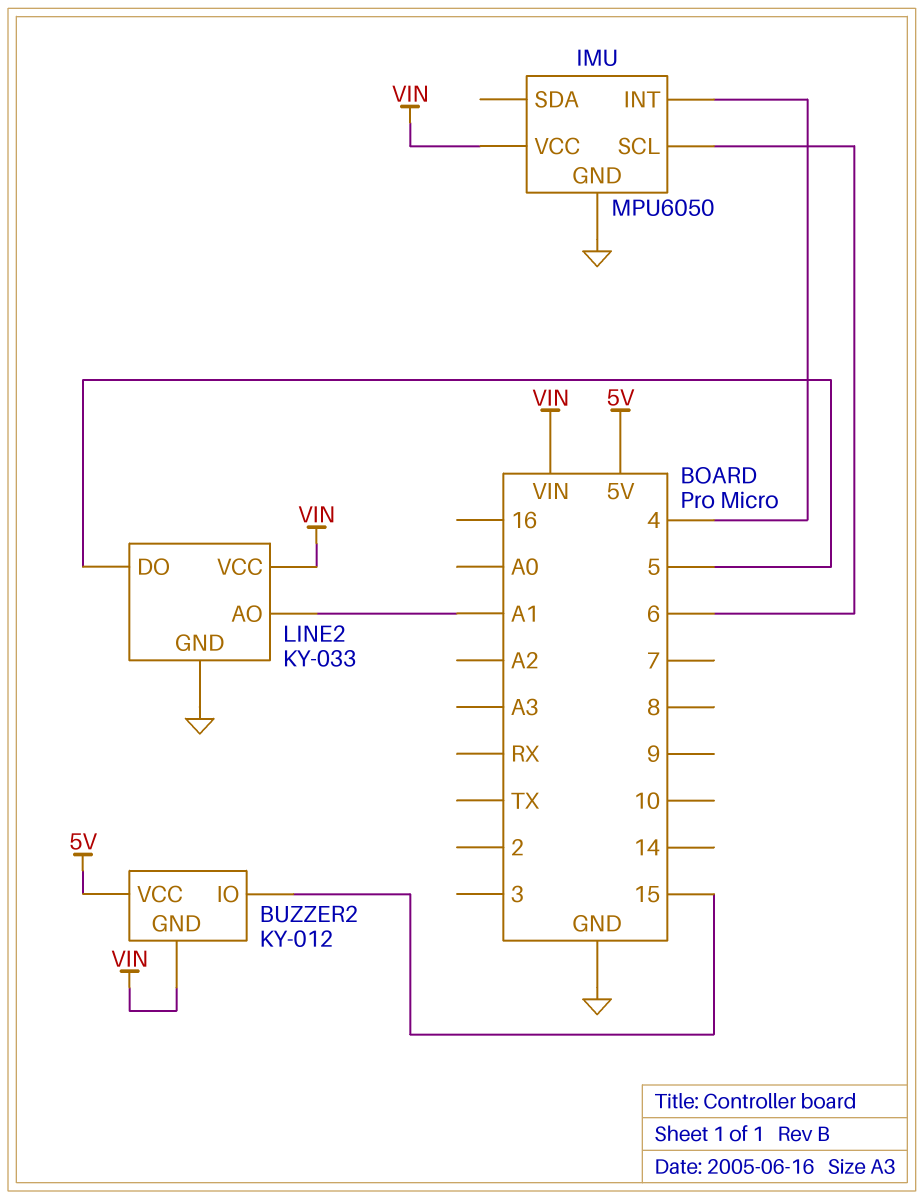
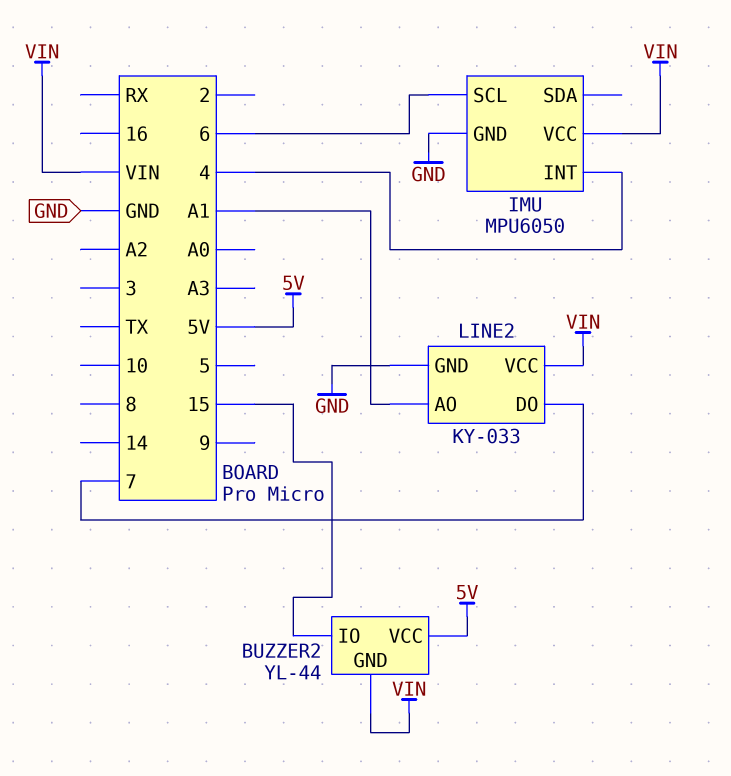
BUZZER2: KY-012 -> YL-44
LINE2 pin DO: 5 -> 7

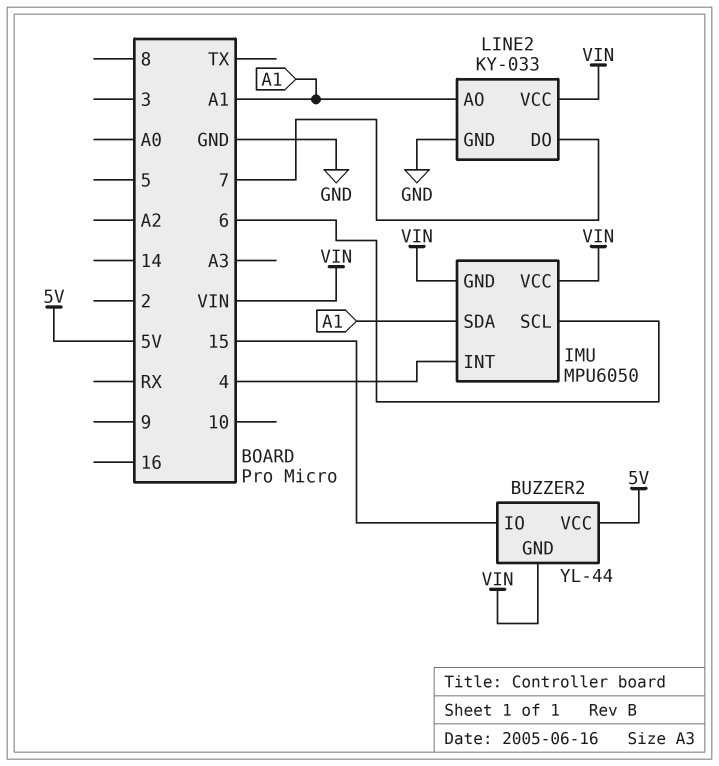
IMU pin GND: GND -> VIN
IMU pin SDA: none -> A1

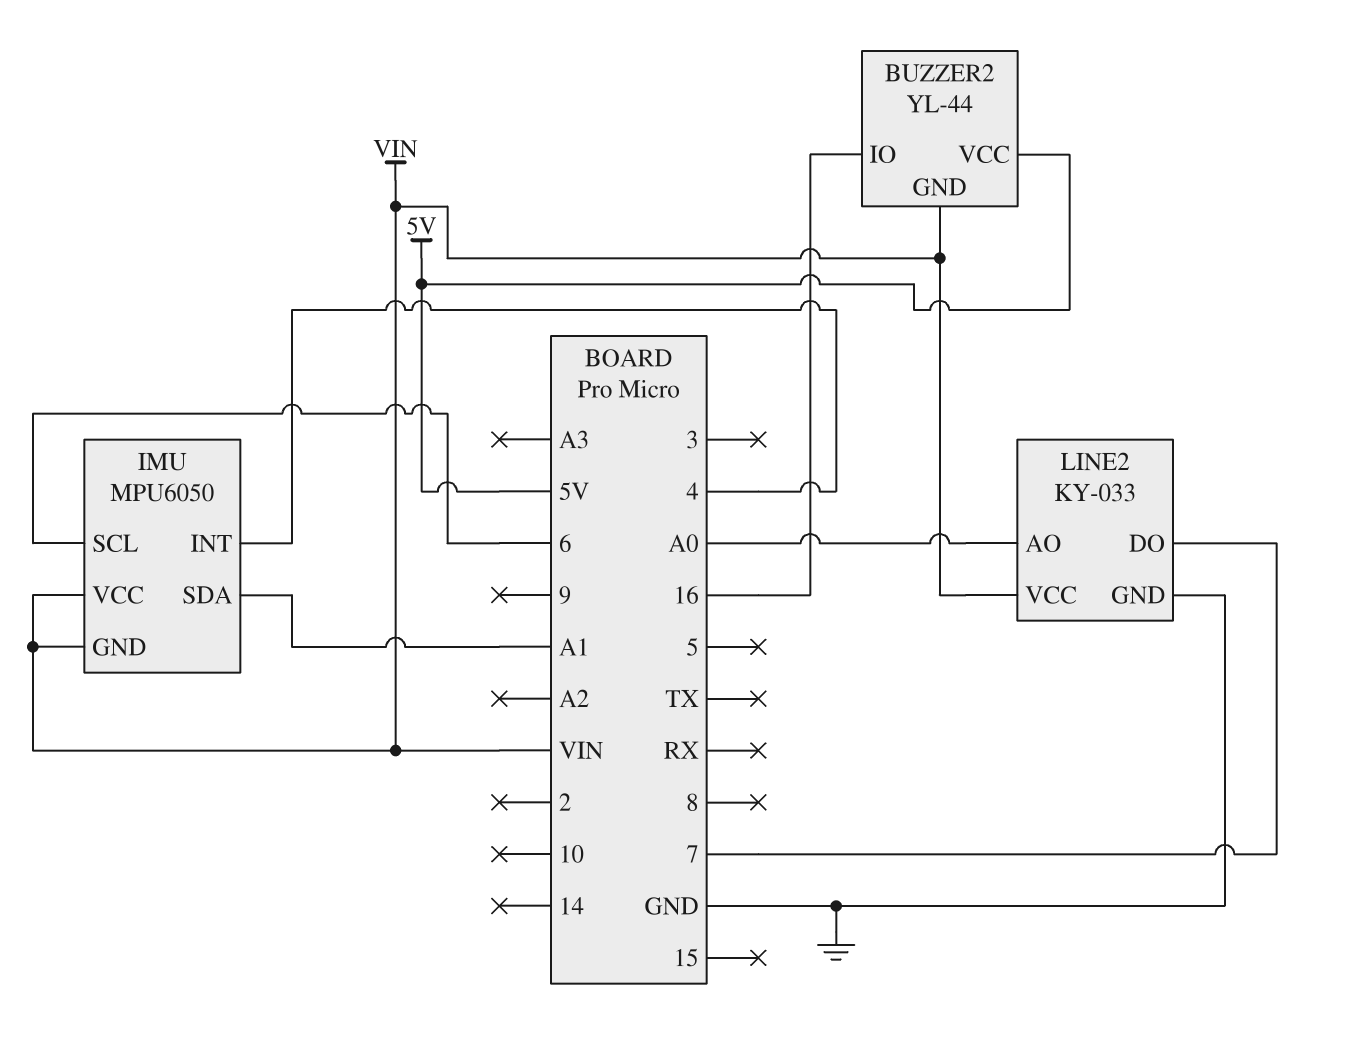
BUZZER2 pin IO: 15 -> 16
LINE2 pin AO: A1 -> A0

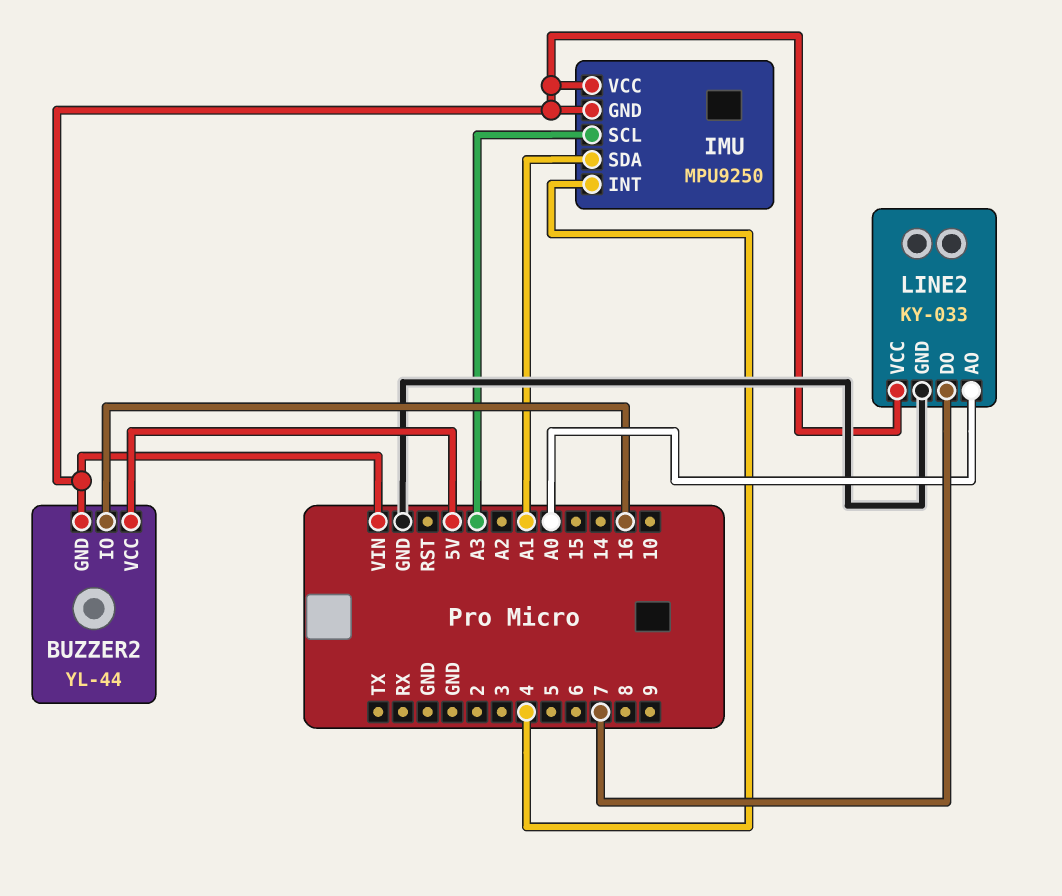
IMU: MPU6050 -> MPU9250
IMU pin SCL: 6 -> A3

